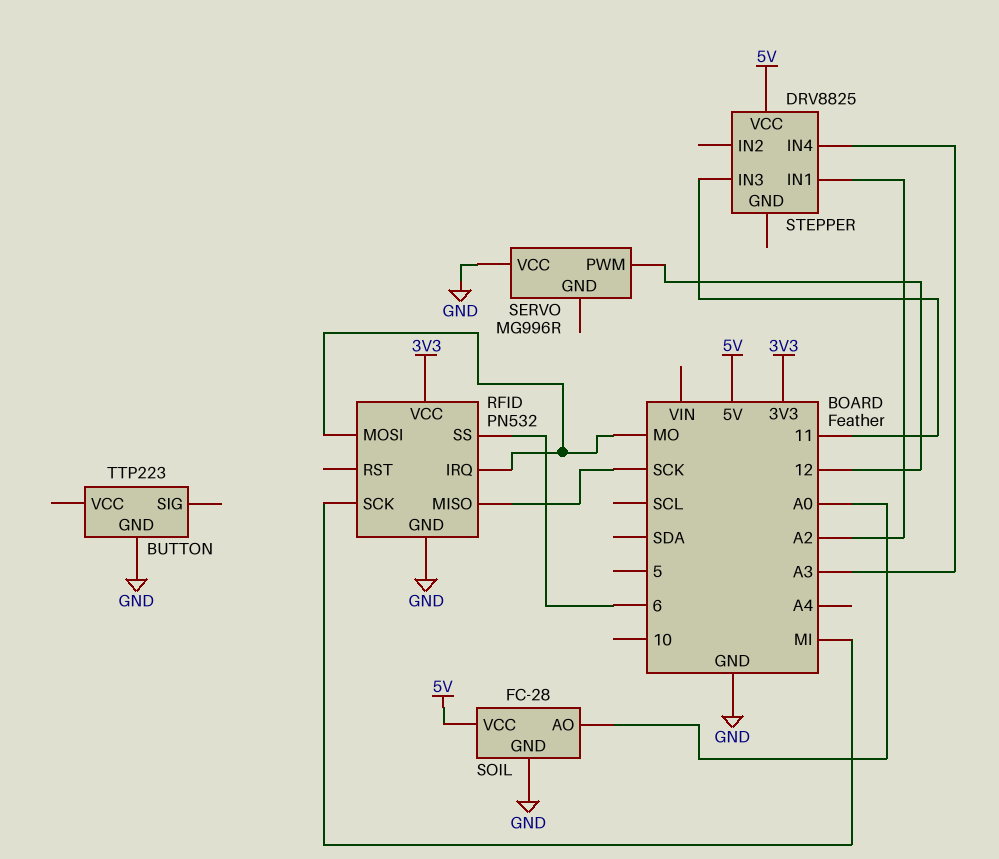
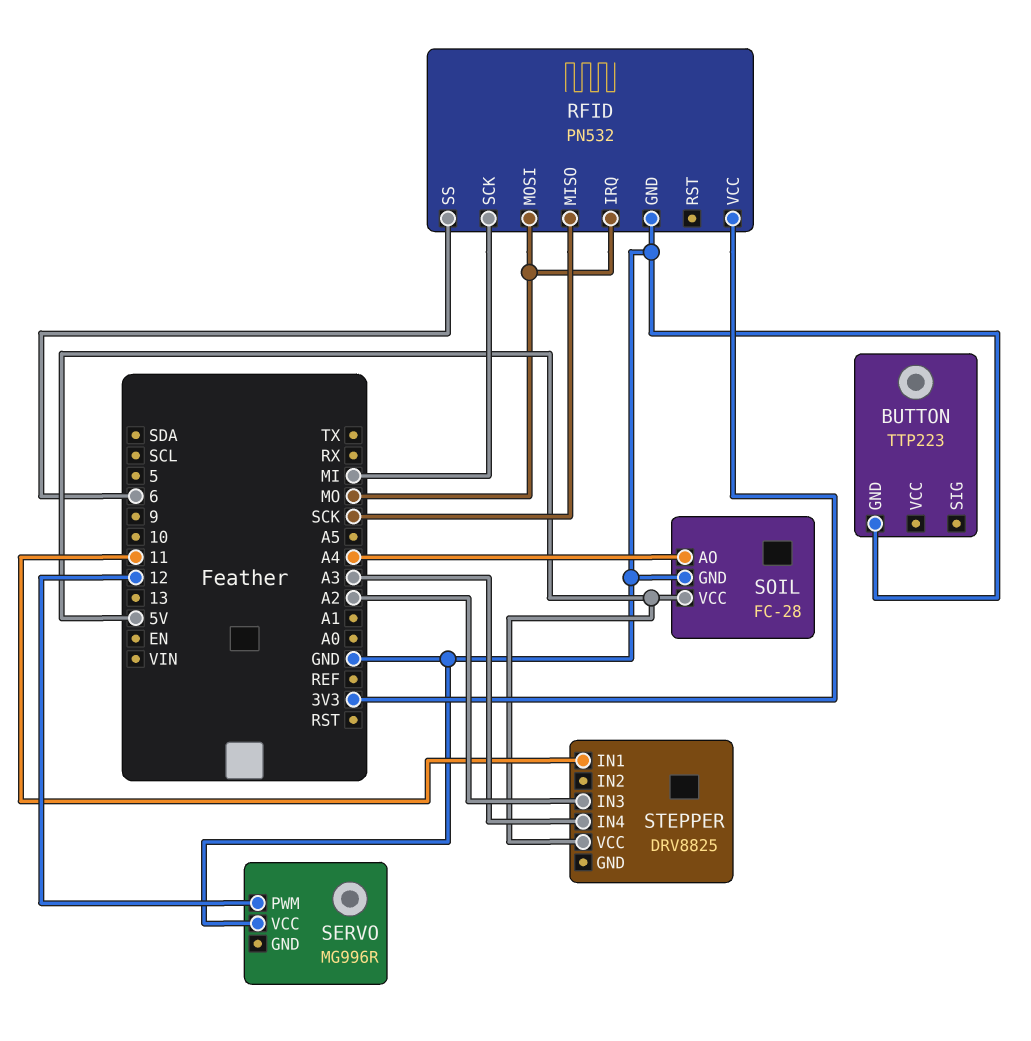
SOIL pin AO: A0 -> A4
STEPPER pin IN1: A2 -> 11
STEPPER pin IN3: 11 -> A2

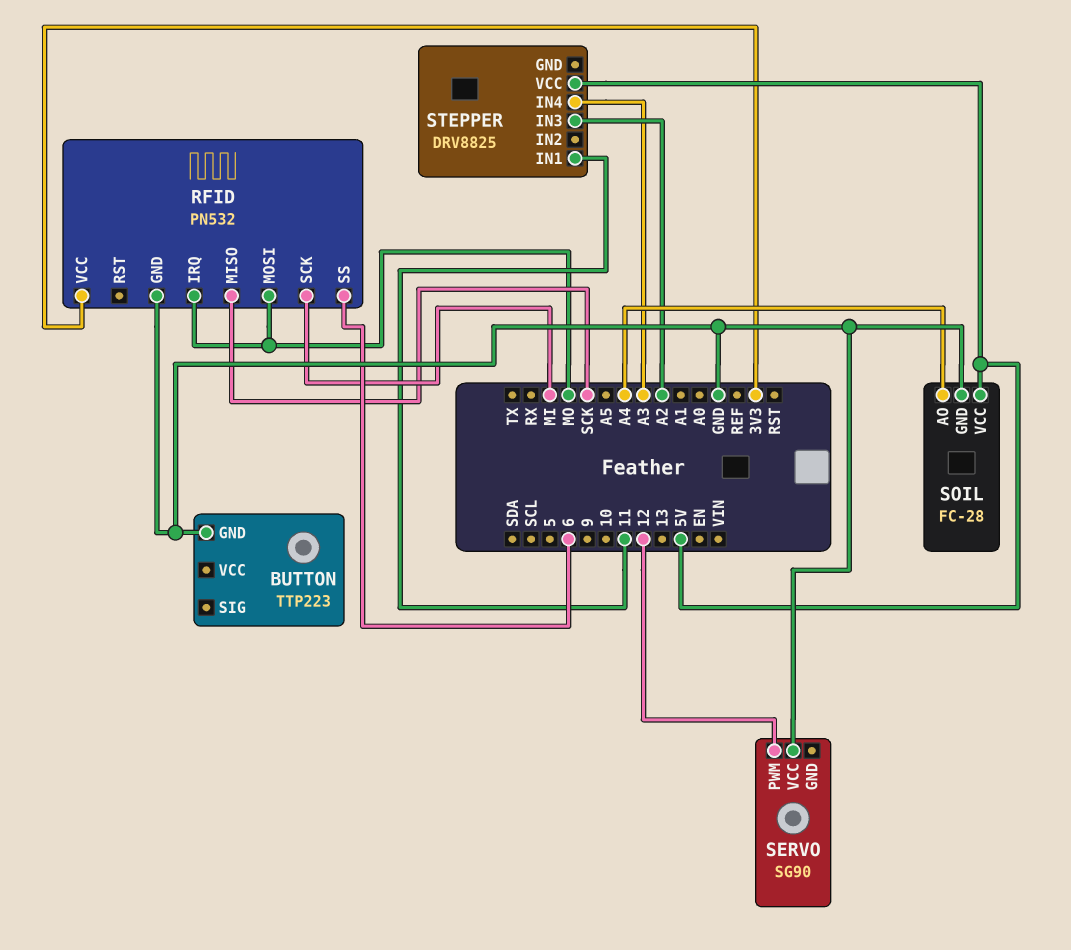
SERVO: MG996R -> SG90

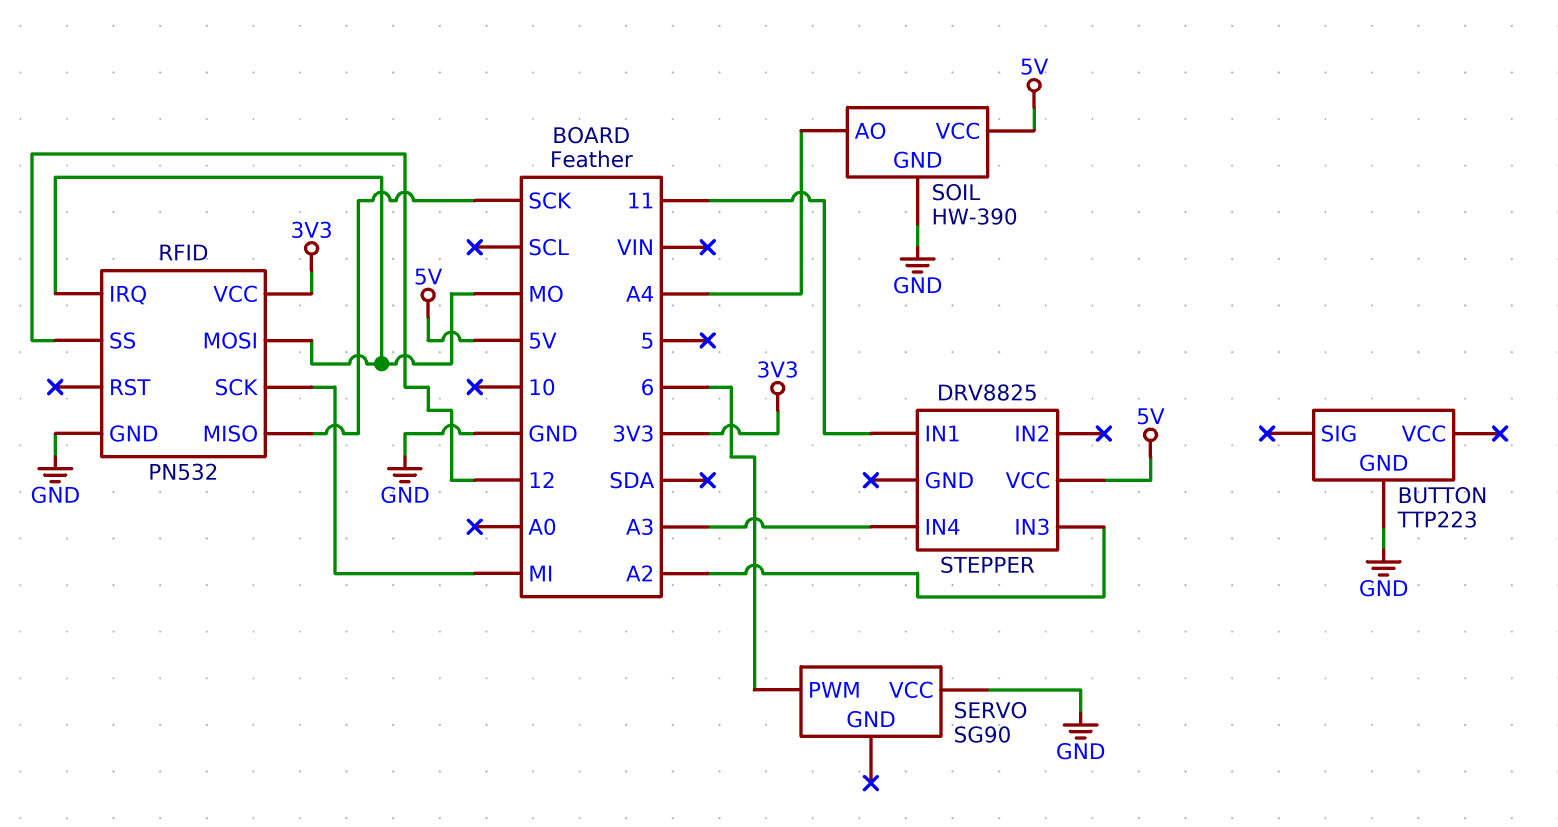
RFID pin SS: 6 -> 12
SERVO pin PWM: 12 -> 6
SOIL: FC-28 -> HW-390

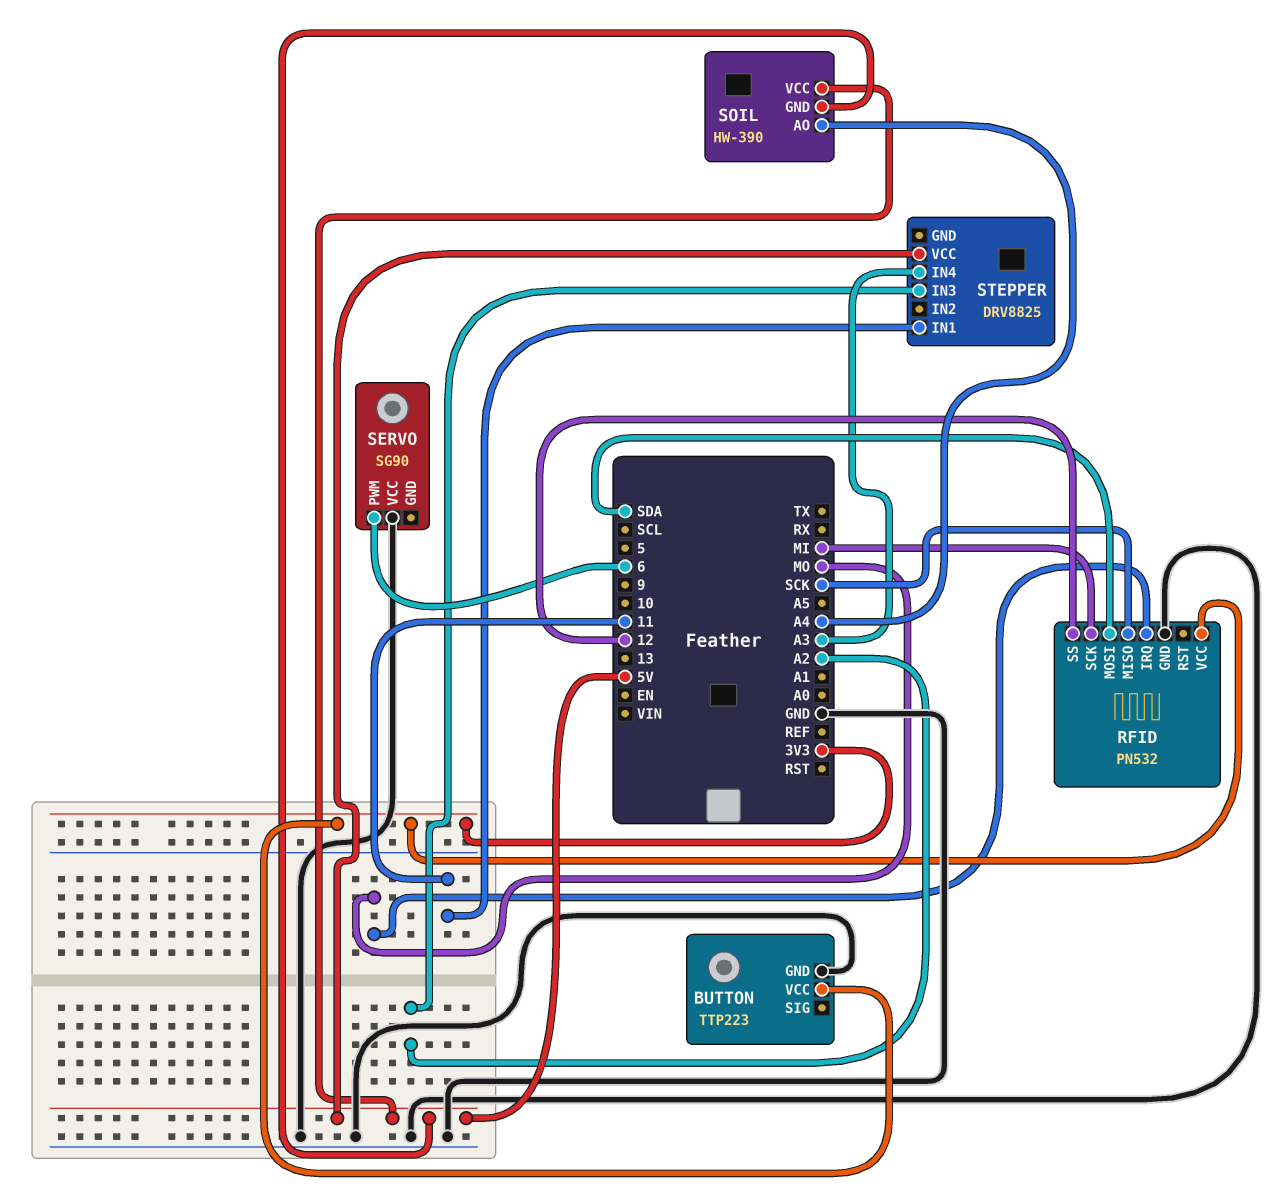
BUTTON pin VCC: none -> 3V3
RFID pin MOSI: MO -> SDA
SOIL pin GND: GND -> 5V

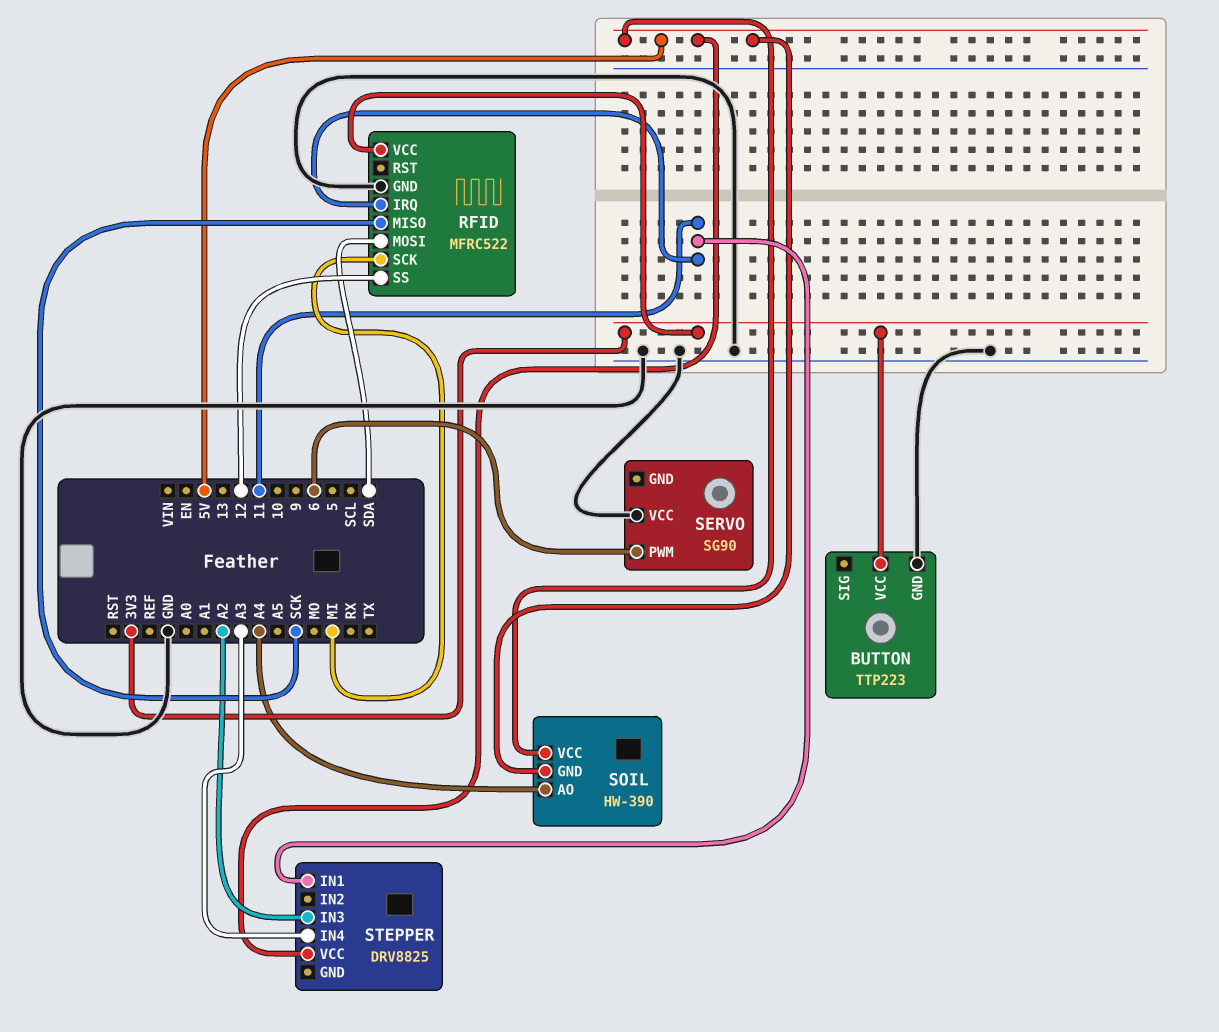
RFID: PN532 -> MFRC522
RFID pin IRQ: MO -> 11

